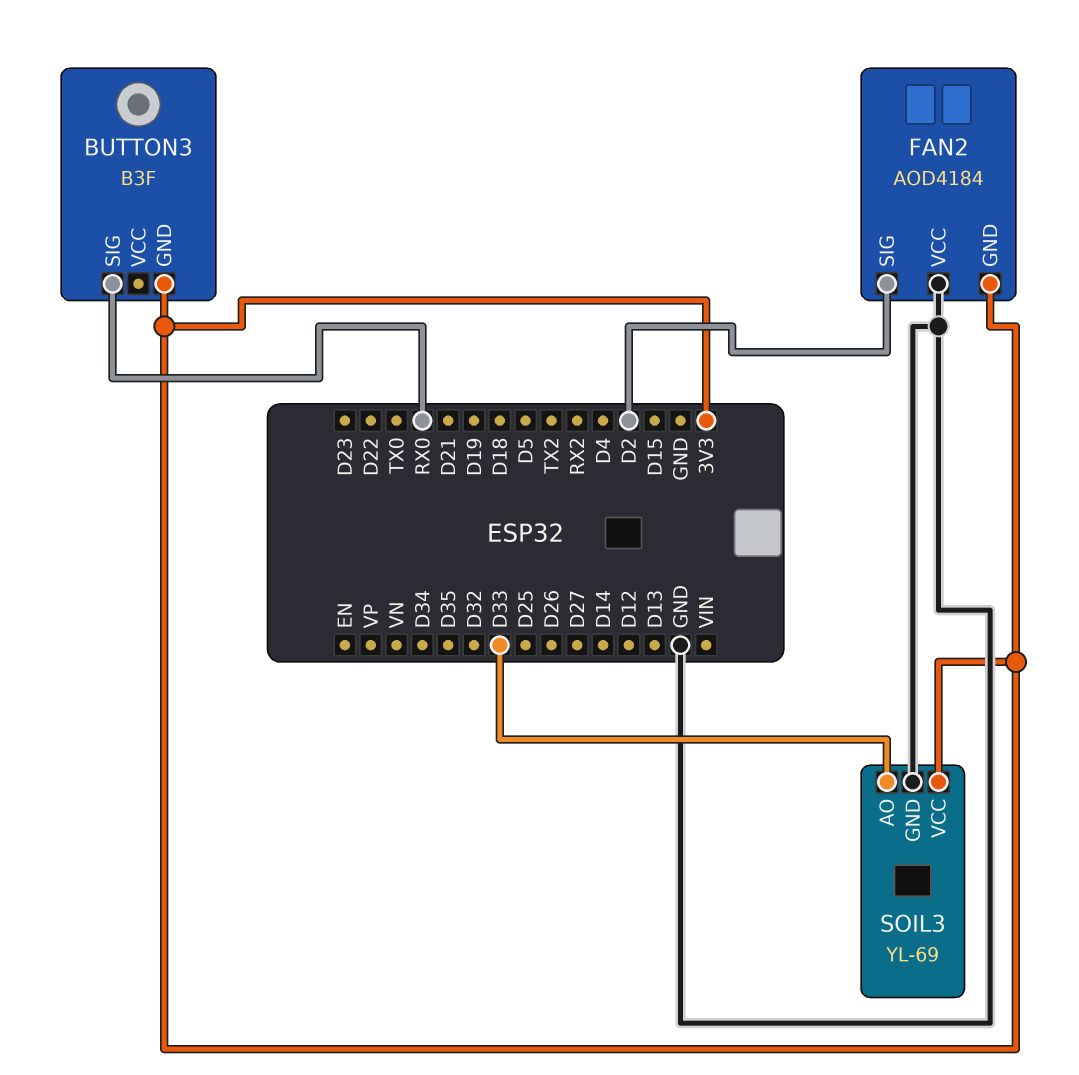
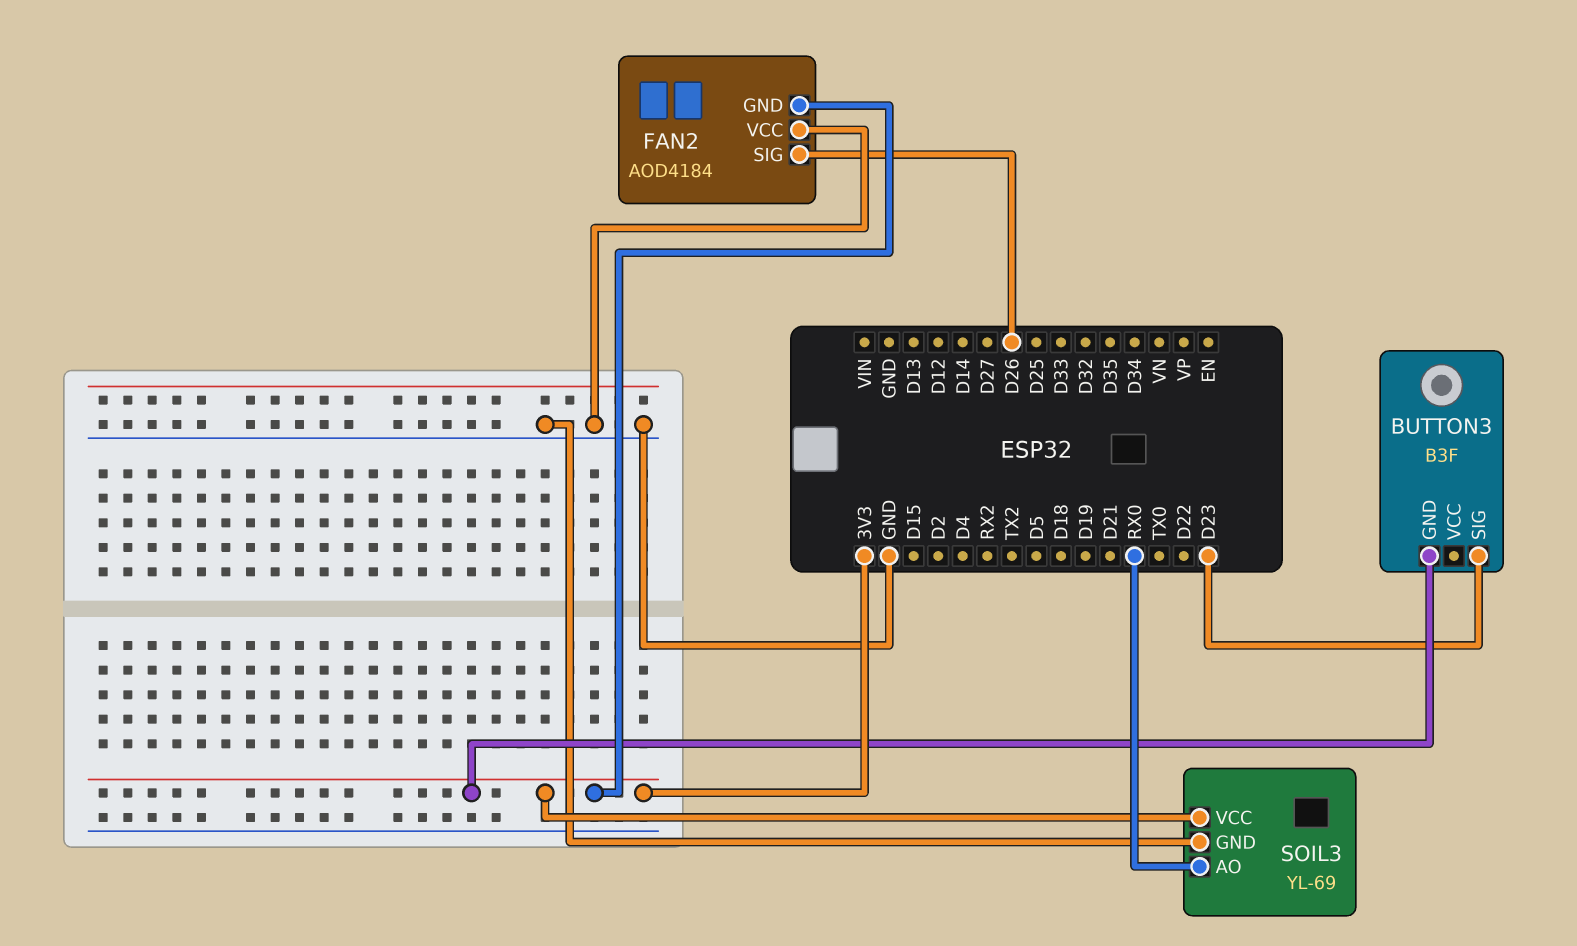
BUTTON3 pin SIG: RX0 -> D23
FAN2 pin SIG: D2 -> D26
SOIL3 pin AO: D33 -> RX0

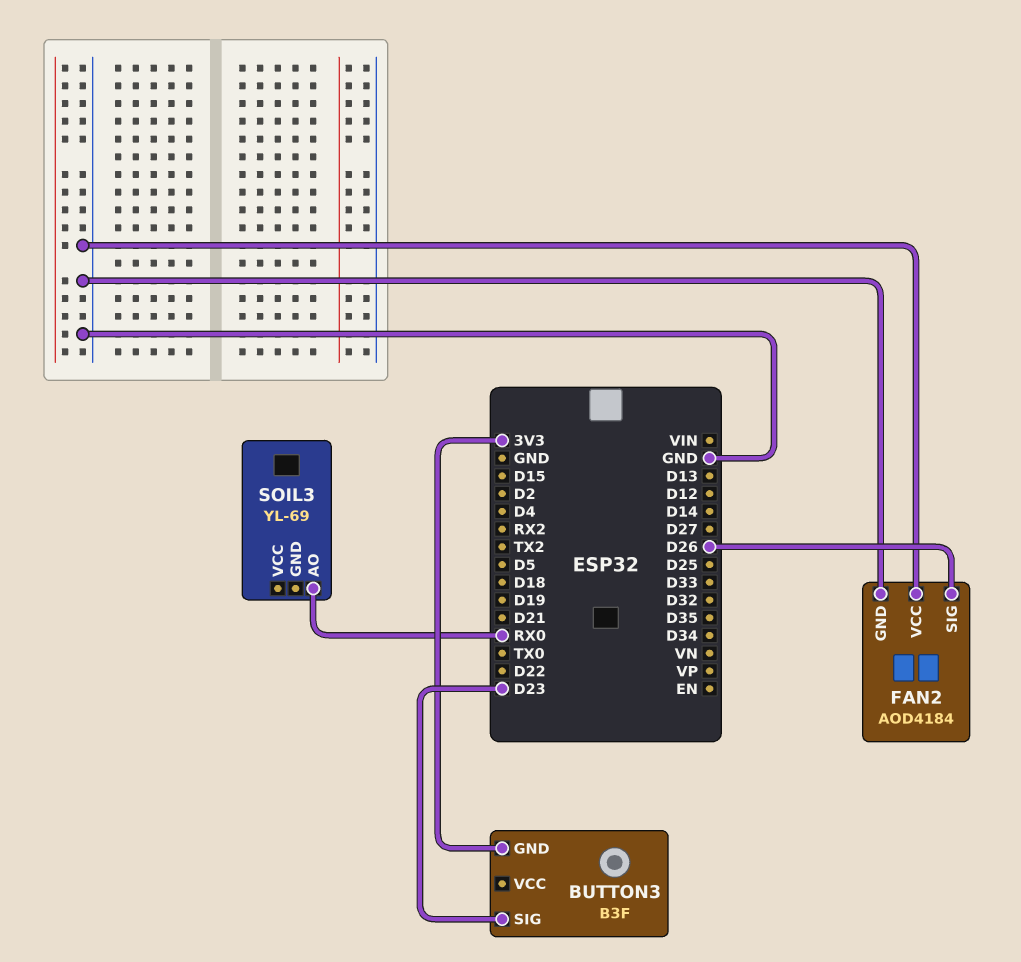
FAN2 pin GND: 3V3 -> GND
SOIL3 pin GND: GND -> none
SOIL3 pin VCC: 3V3 -> none

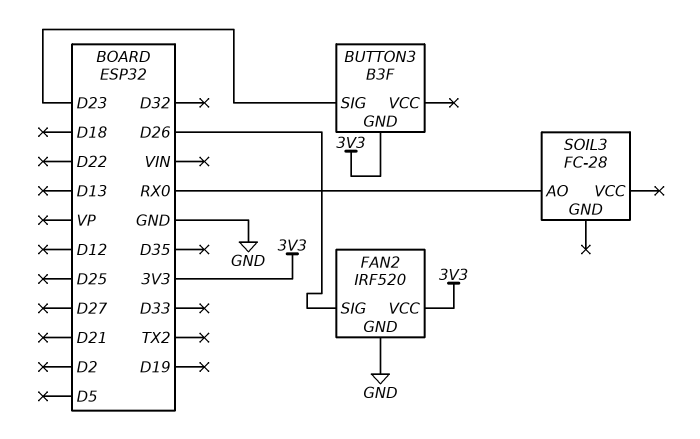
FAN2: AOD4184 -> IRF520
FAN2 pin VCC: GND -> 3V3
SOIL3: YL-69 -> FC-28

